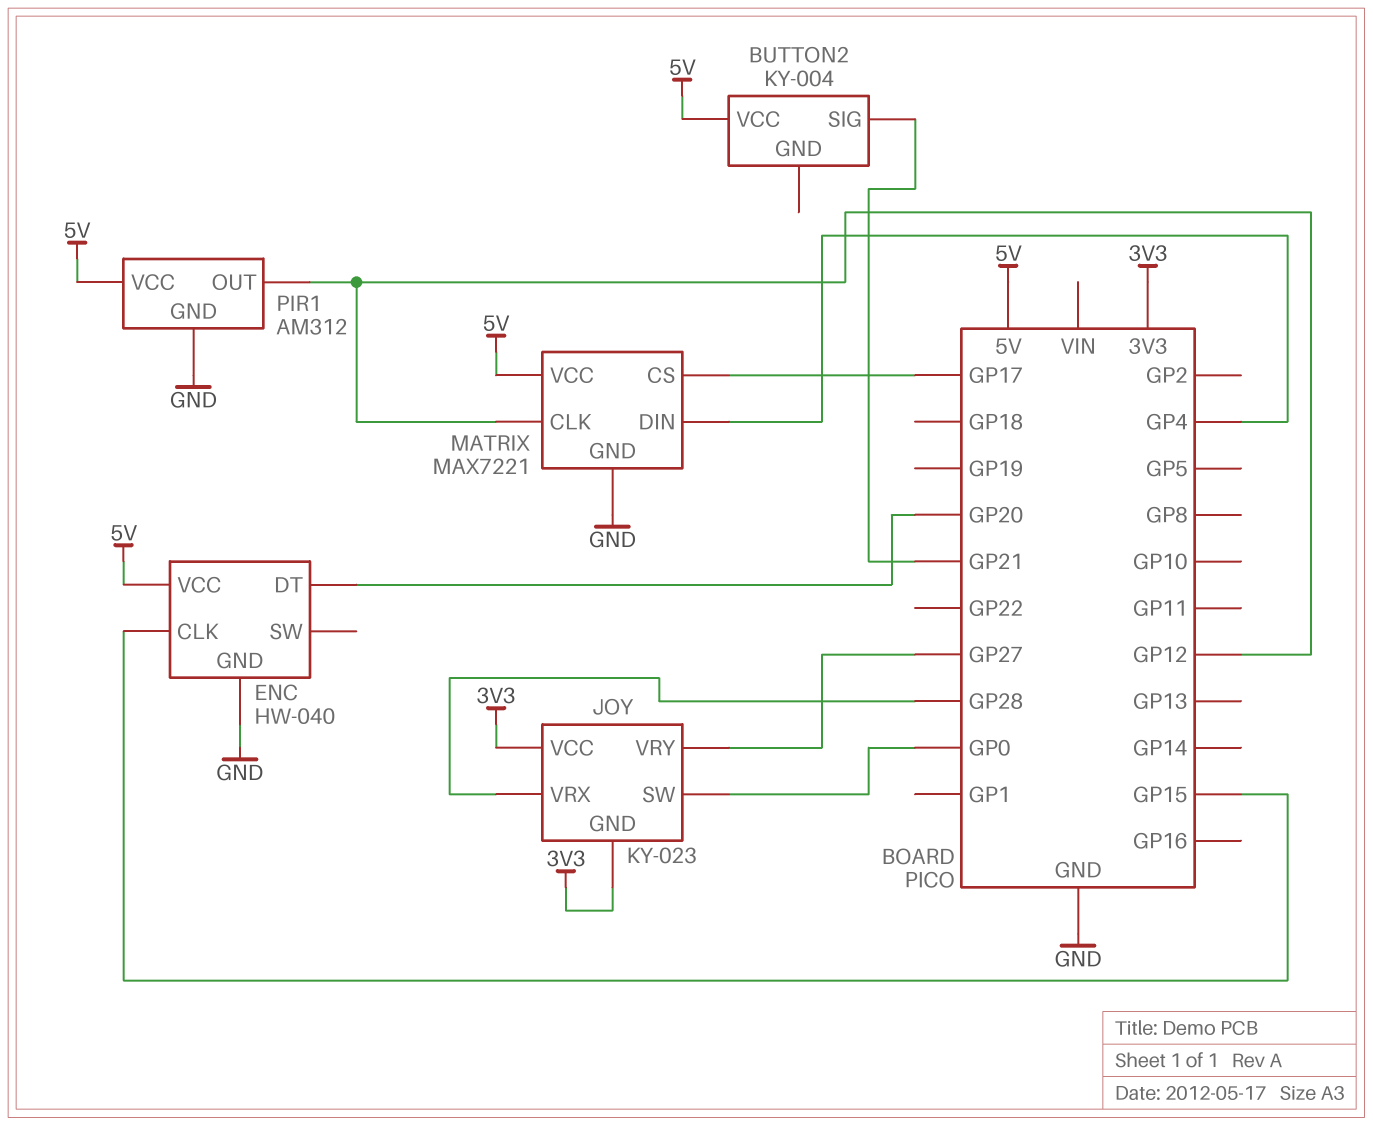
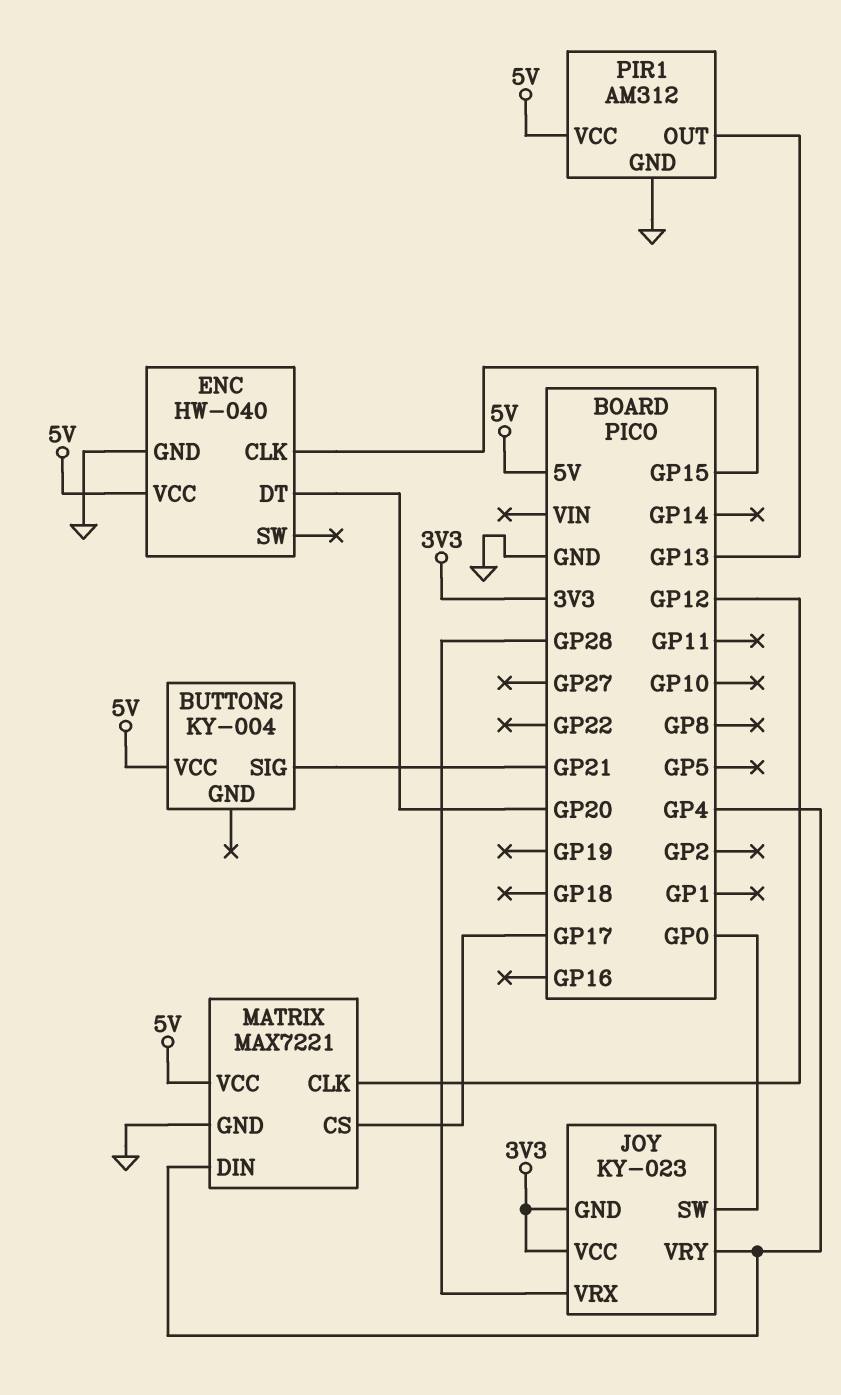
JOY pin VRY: GP27 -> GP4
PIR1 pin OUT: GP12 -> GP13

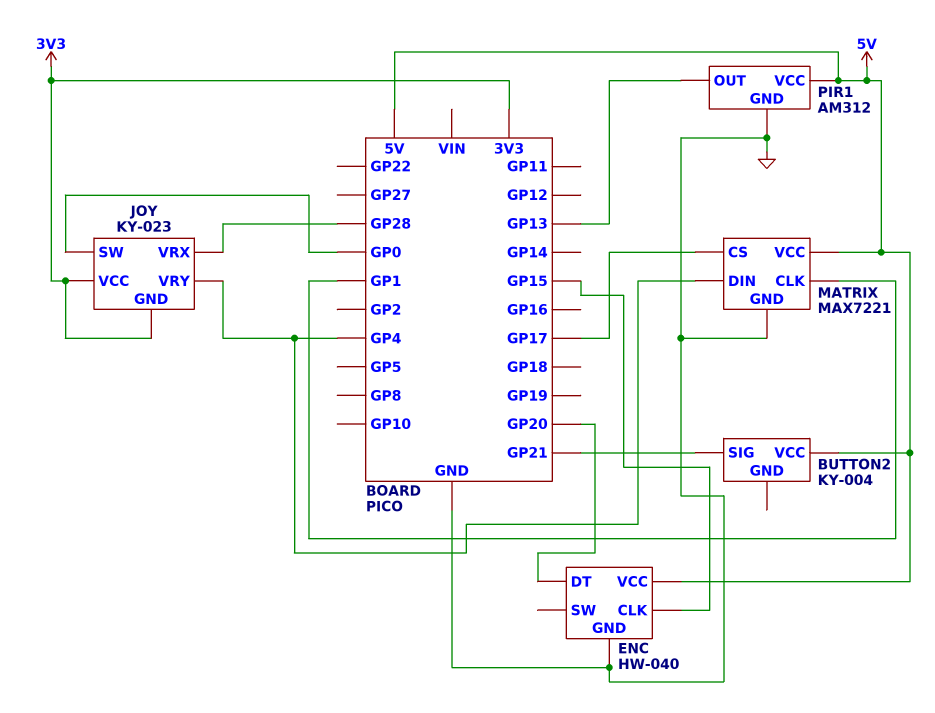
MATRIX pin CLK: GP12 -> GP1

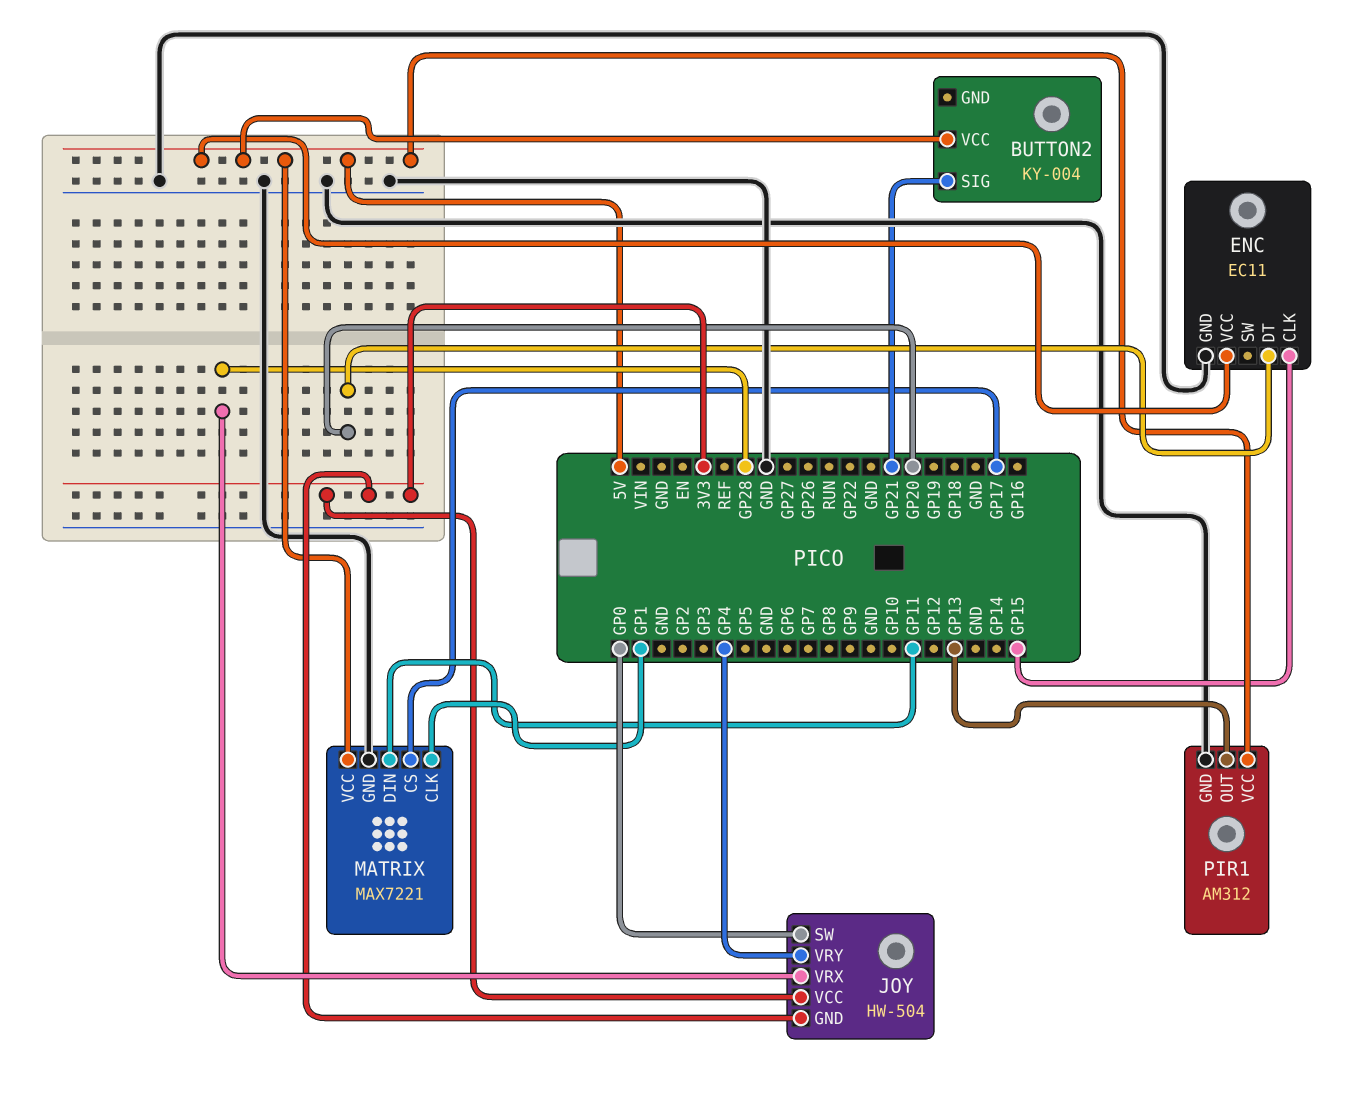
ENC: HW-040 -> EC11
JOY: KY-023 -> HW-504
MATRIX pin DIN: GP4 -> GP11

